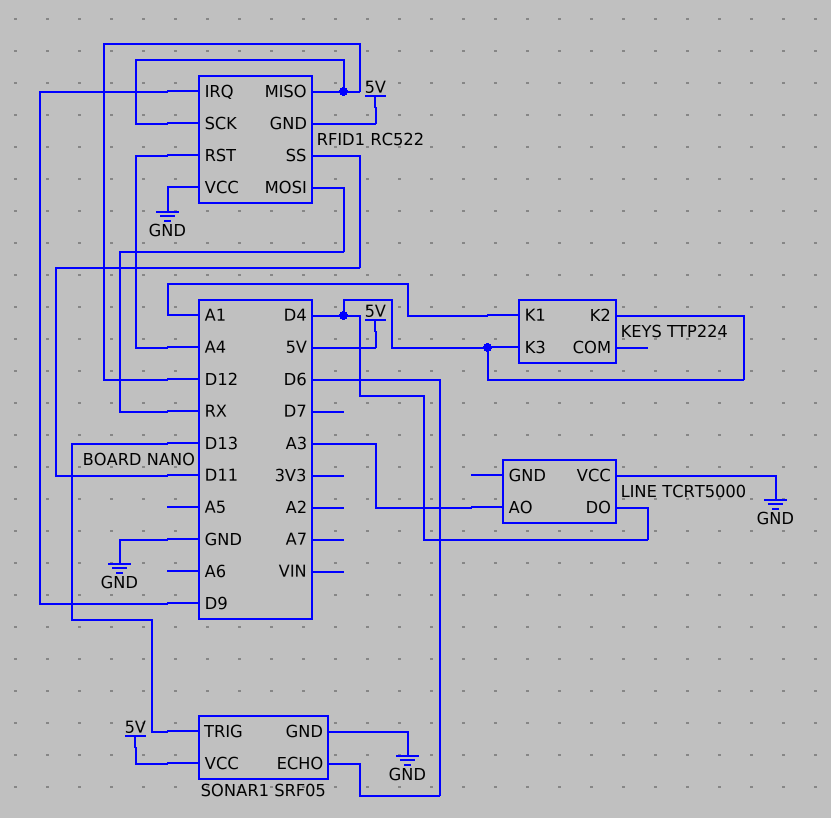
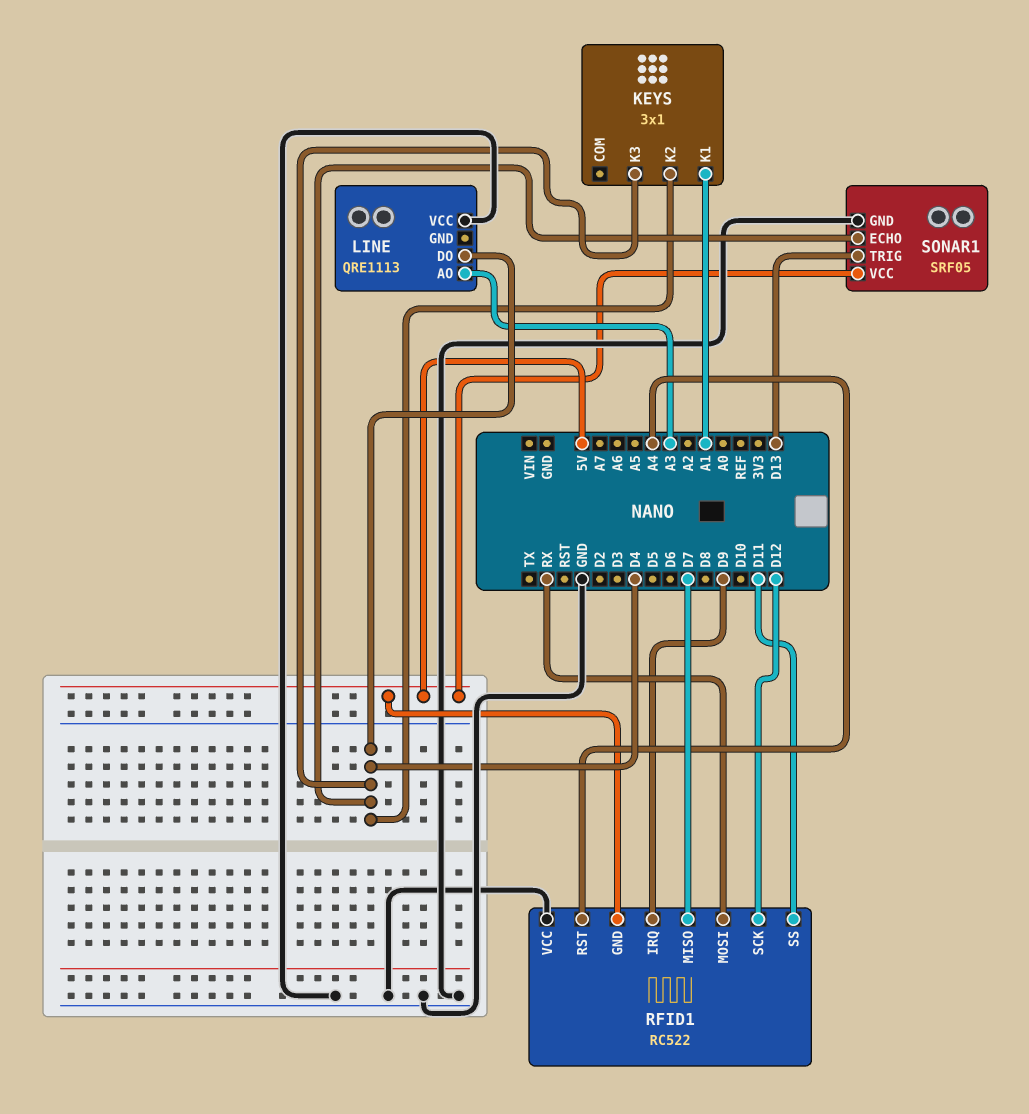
KEYS: TTP224 -> 3x1
LINE: TCRT5000 -> QRE1113
RFID1 pin MISO: D12 -> D7
SONAR1 pin ECHO: D6 -> D4

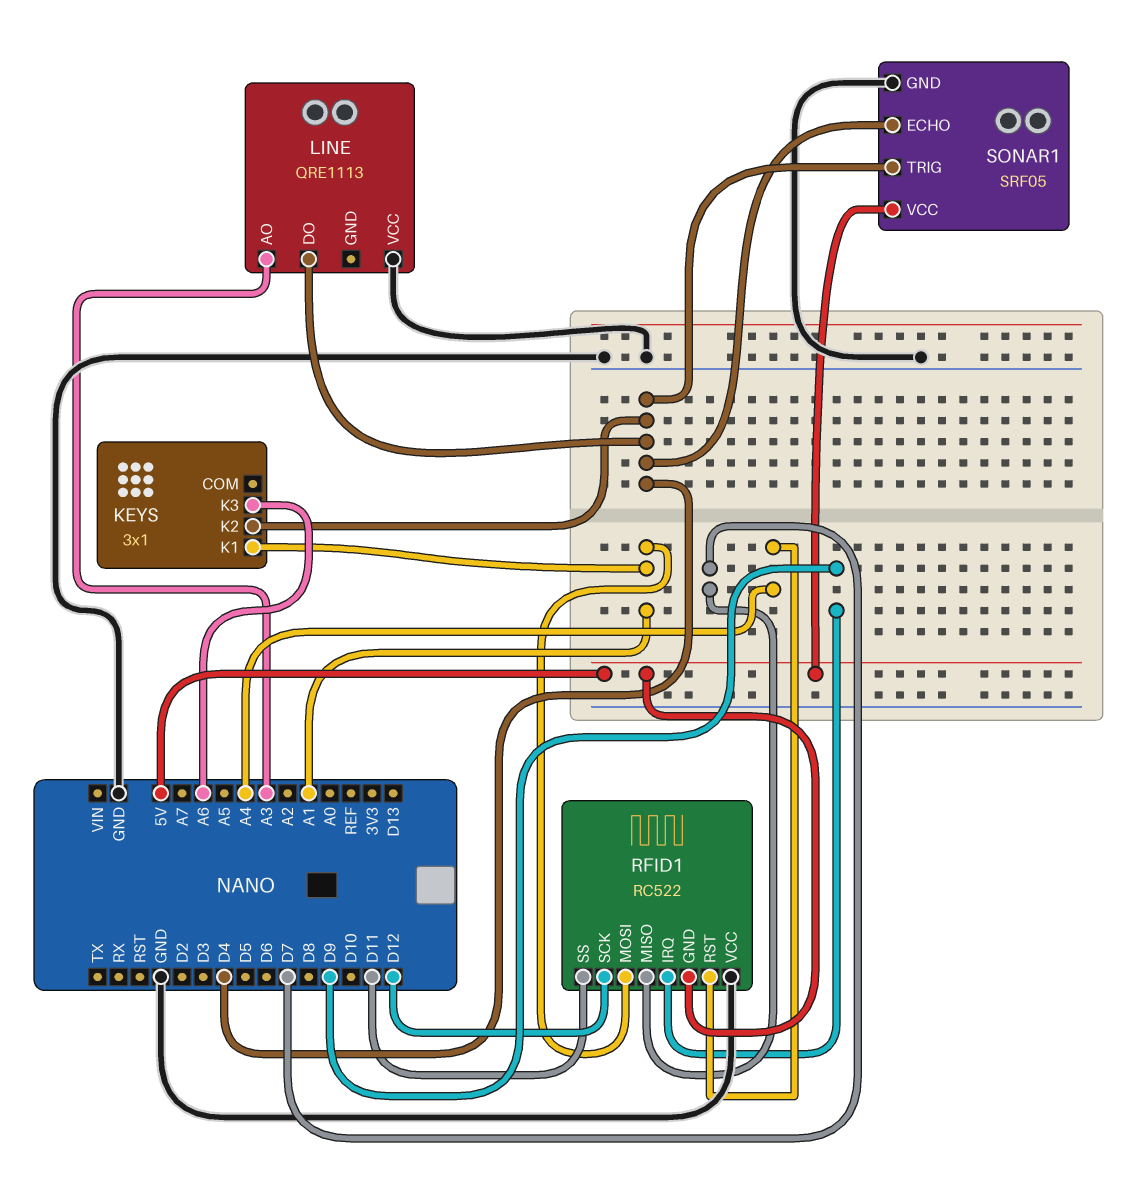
KEYS pin K3: D4 -> A6
RFID1 pin MOSI: RX -> A1
SONAR1 pin TRIG: D13 -> D4

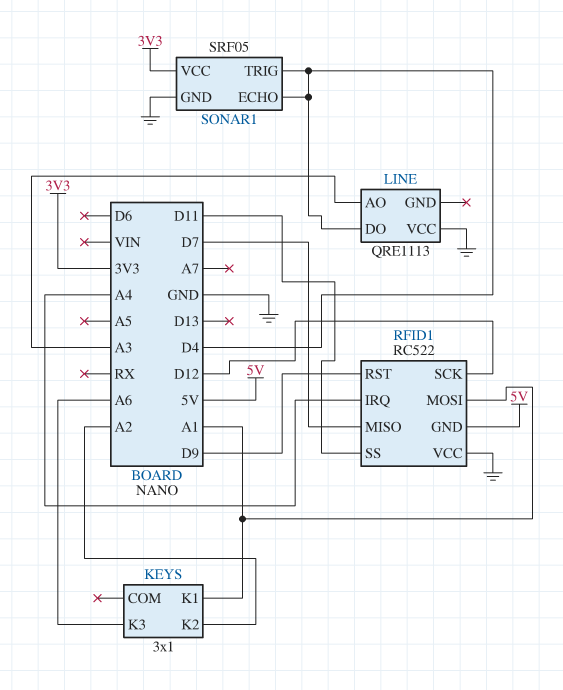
KEYS pin K2: D4 -> A2
RFID1 pin IRQ: D9 -> A4
RFID1 pin RST: A4 -> D9
SONAR1 pin VCC: 5V -> 3V3

